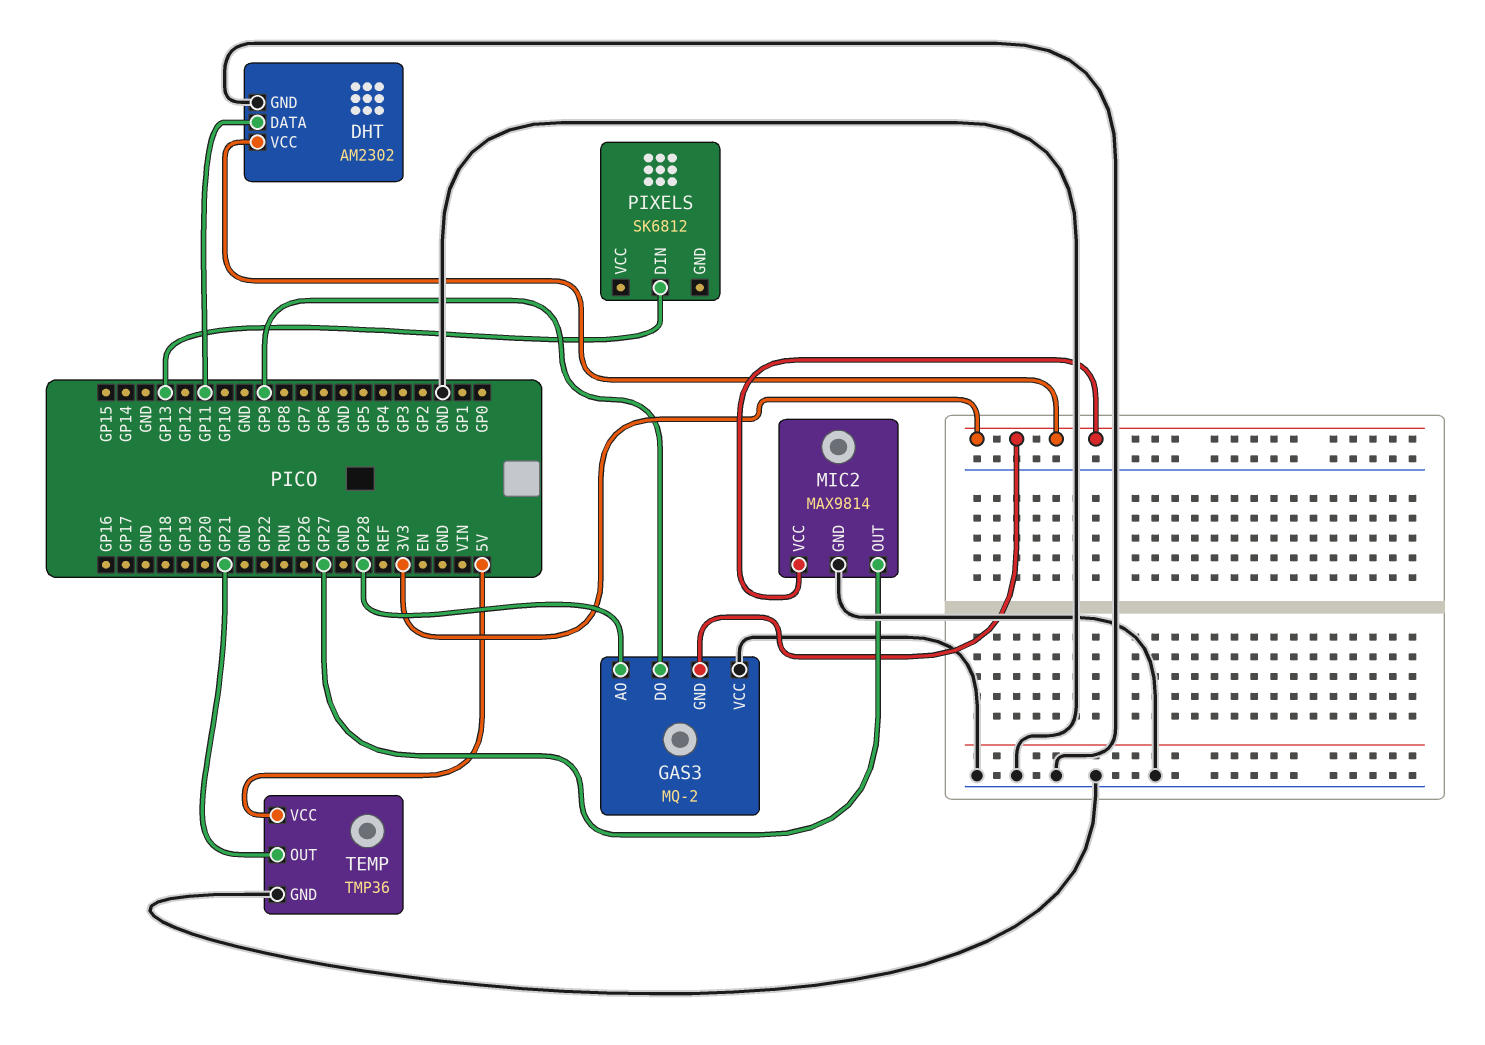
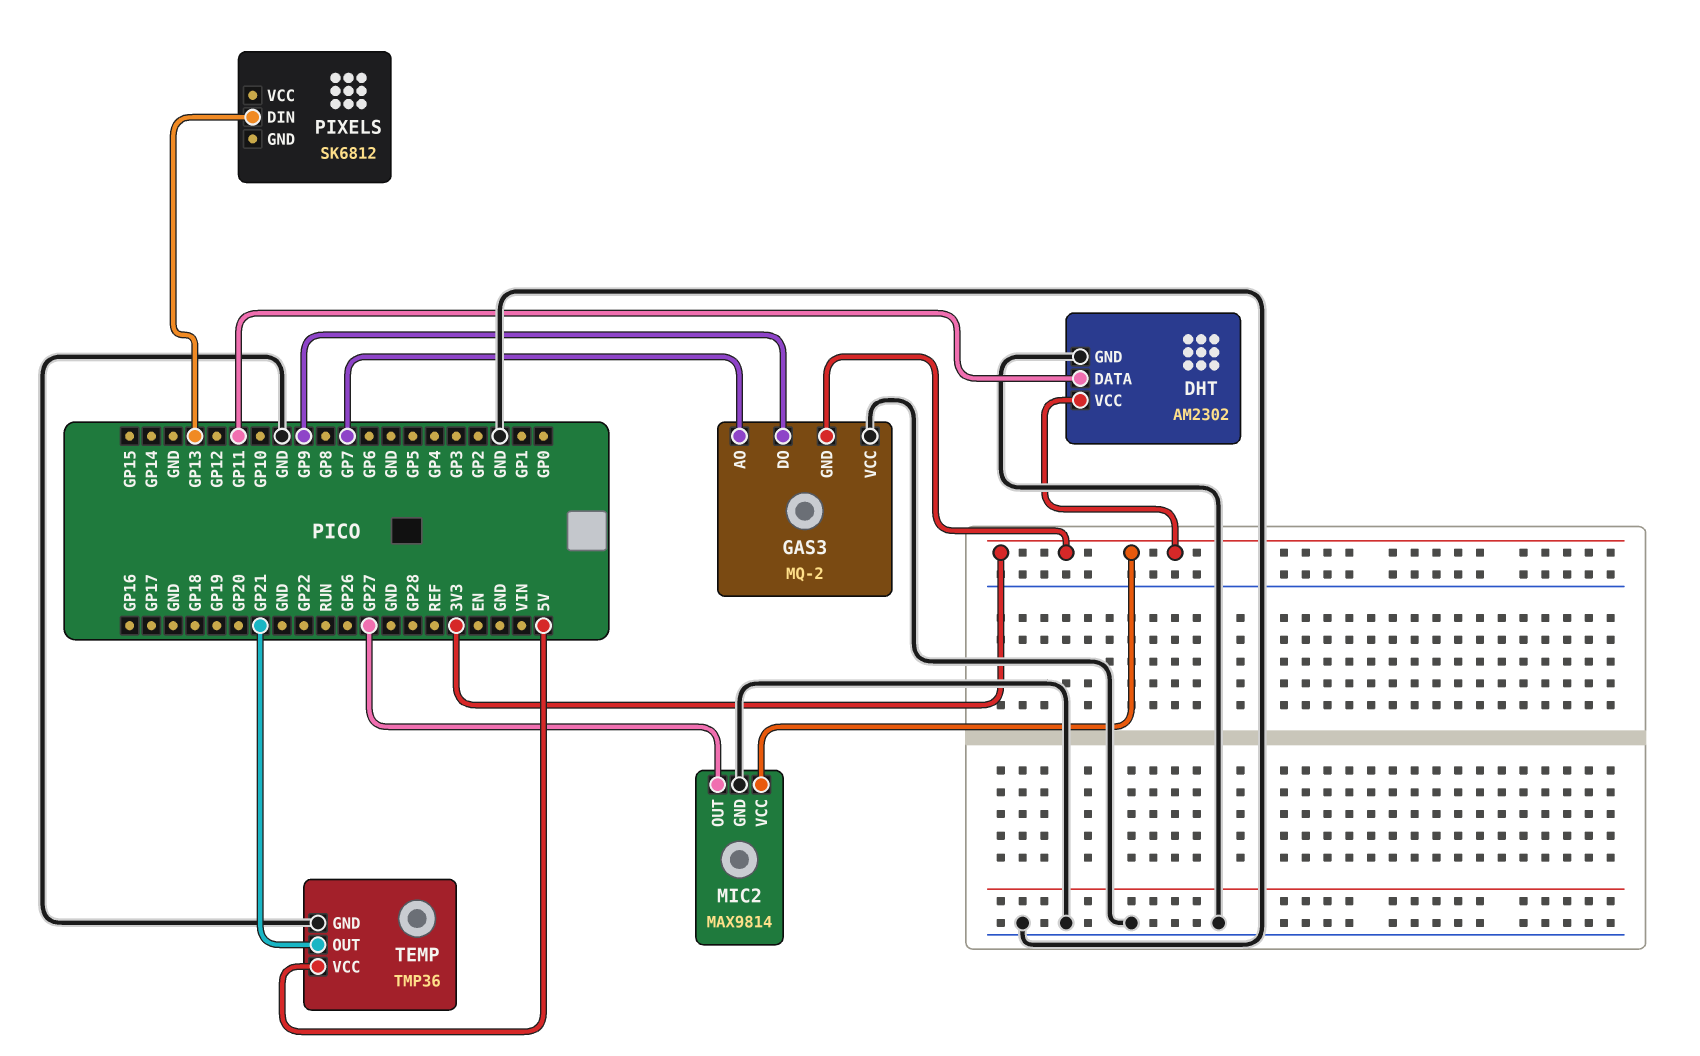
GAS3 pin AO: GP28 -> GP7

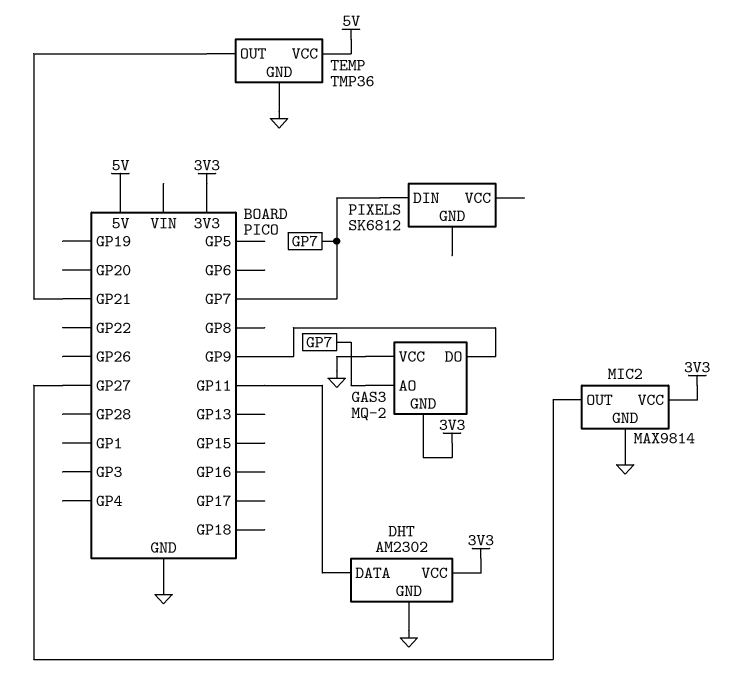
PIXELS pin DIN: GP13 -> GP7

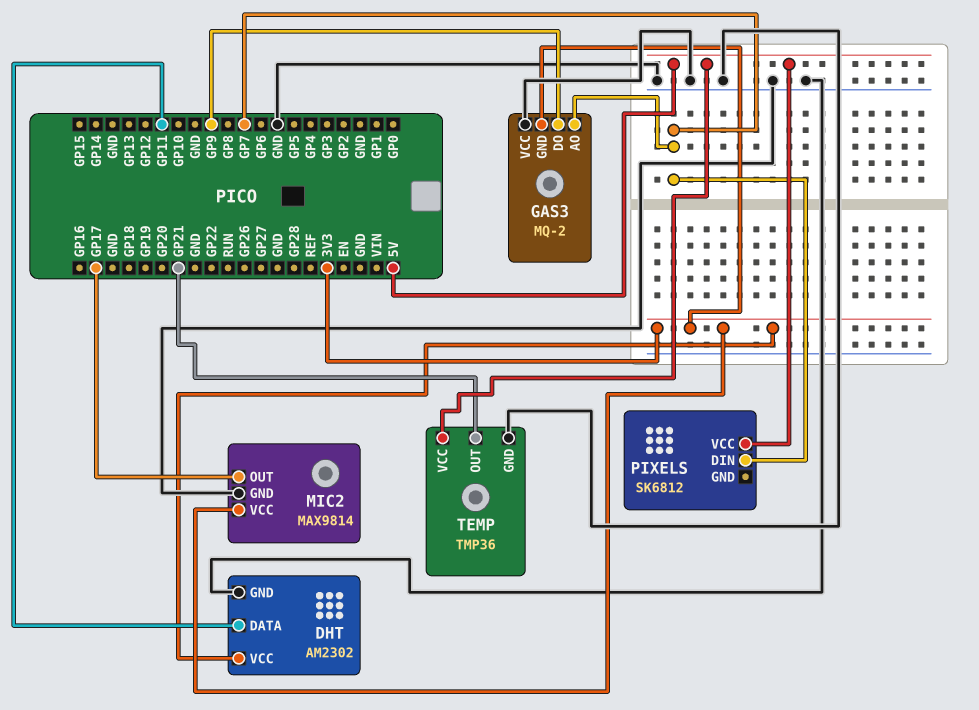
MIC2 pin OUT: GP27 -> GP17
PIXELS pin VCC: none -> 5V

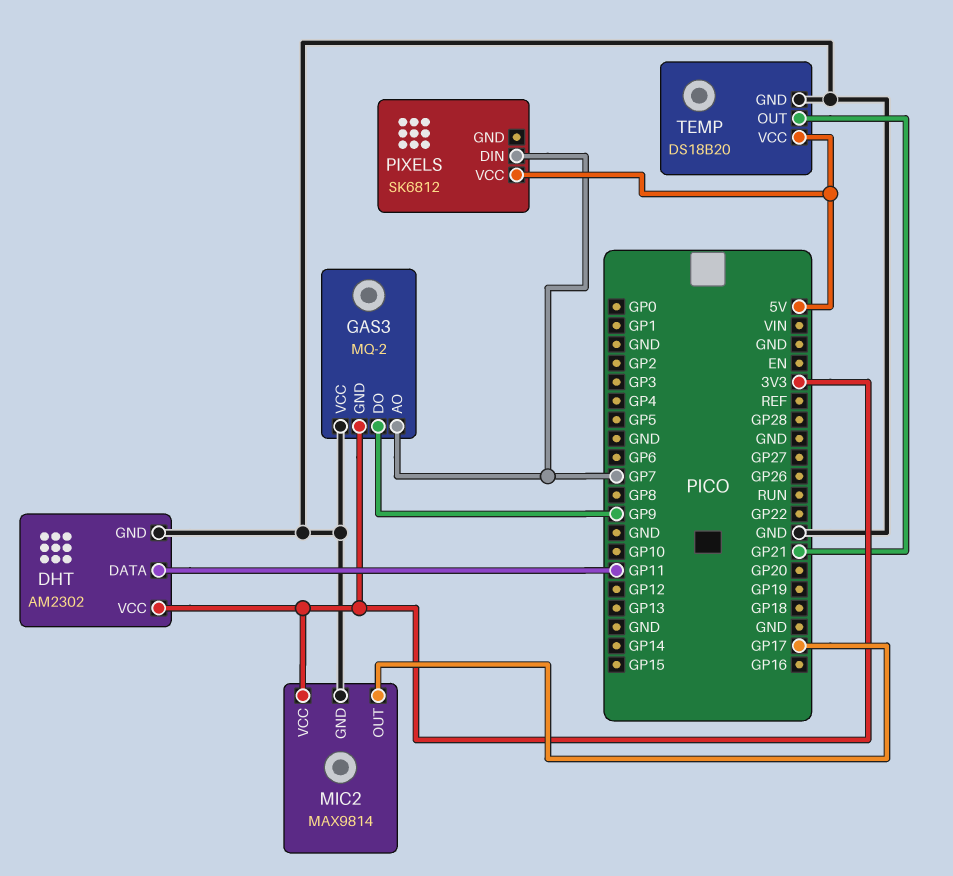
TEMP: TMP36 -> DS18B20

